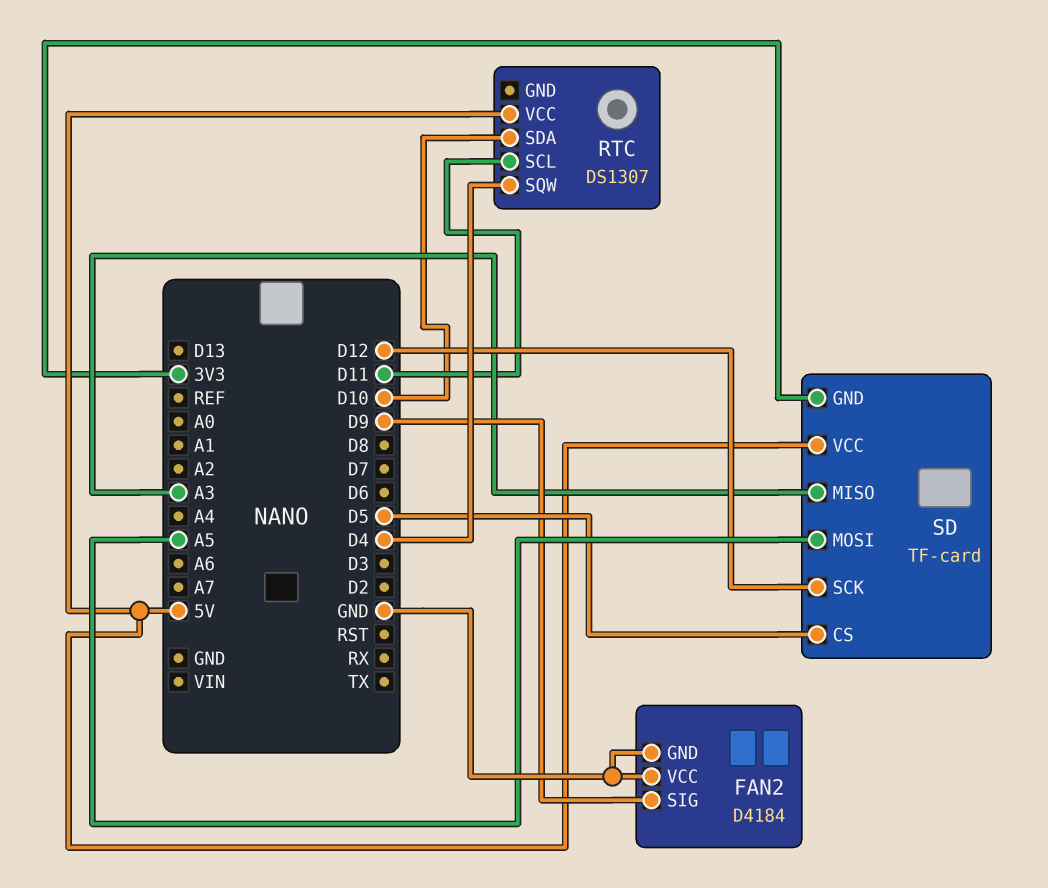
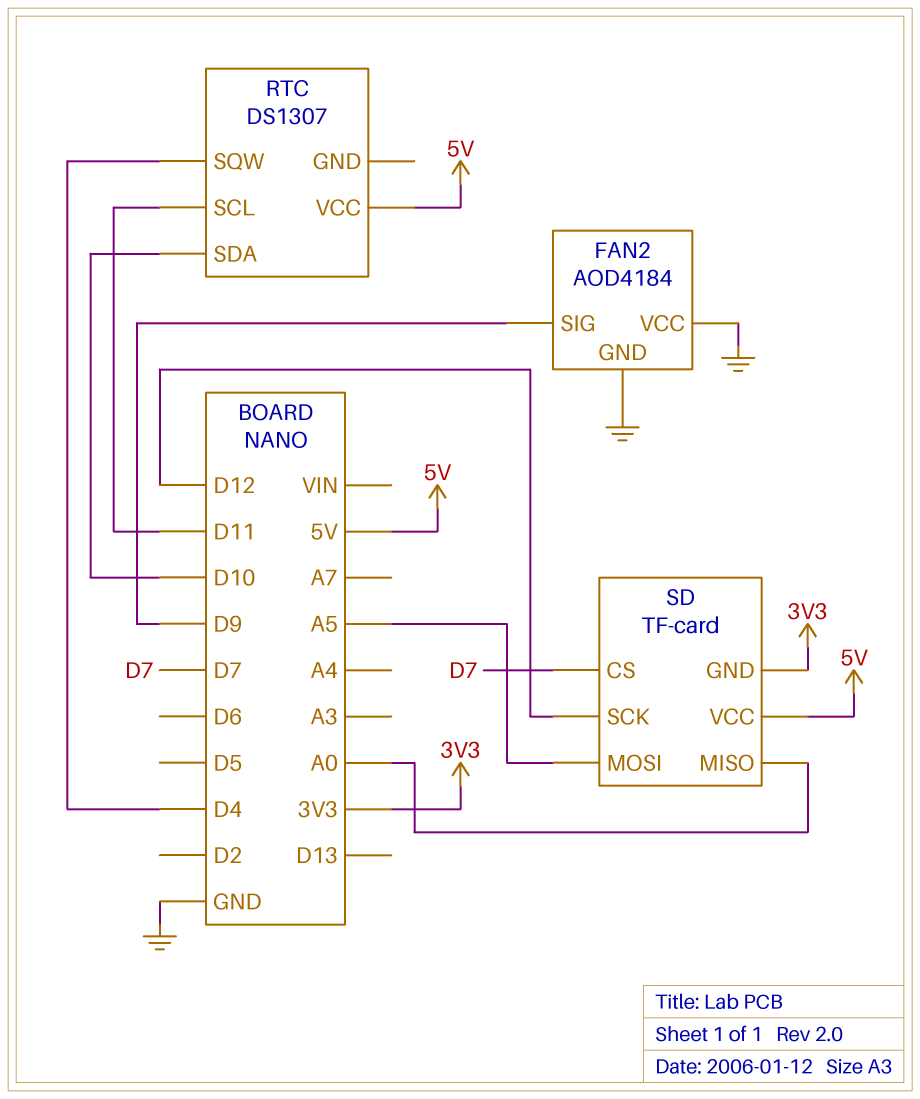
FAN2: D4184 -> AOD4184
SD pin CS: D5 -> D7
SD pin MISO: A3 -> A0

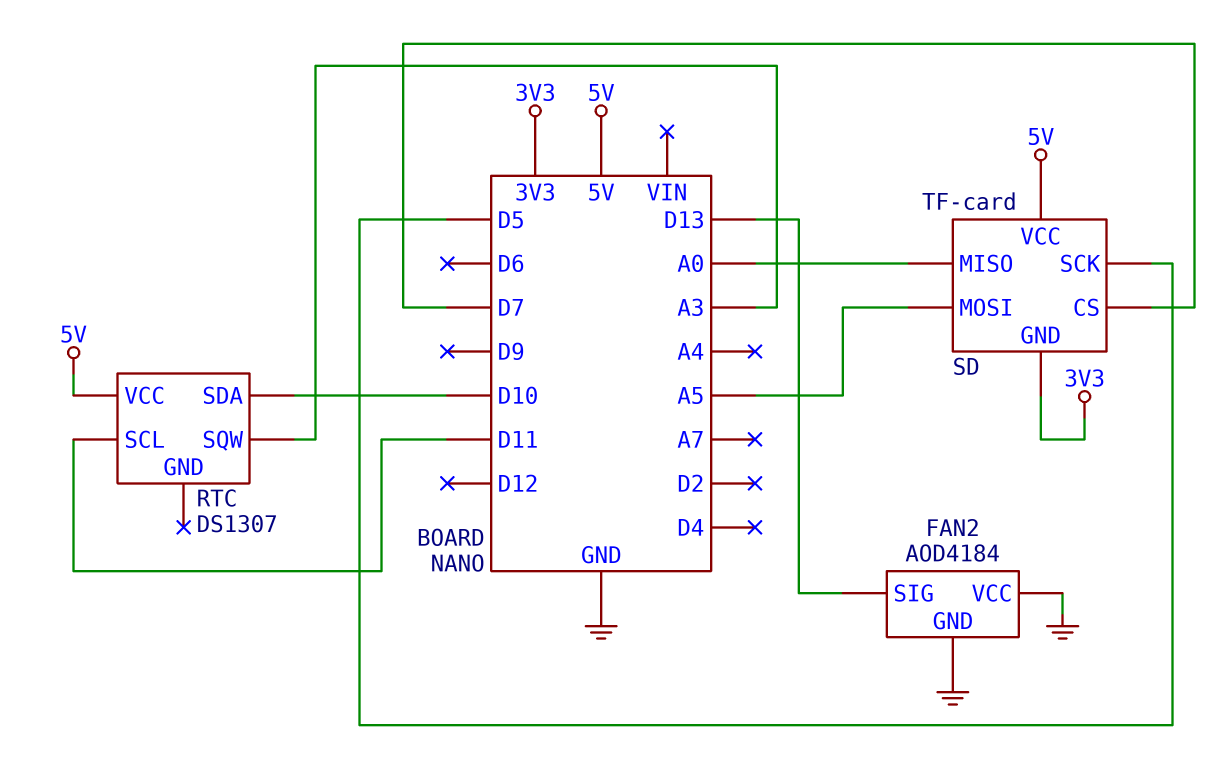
FAN2 pin SIG: D9 -> D13
RTC pin SQW: D4 -> A3
SD pin SCK: D12 -> D5

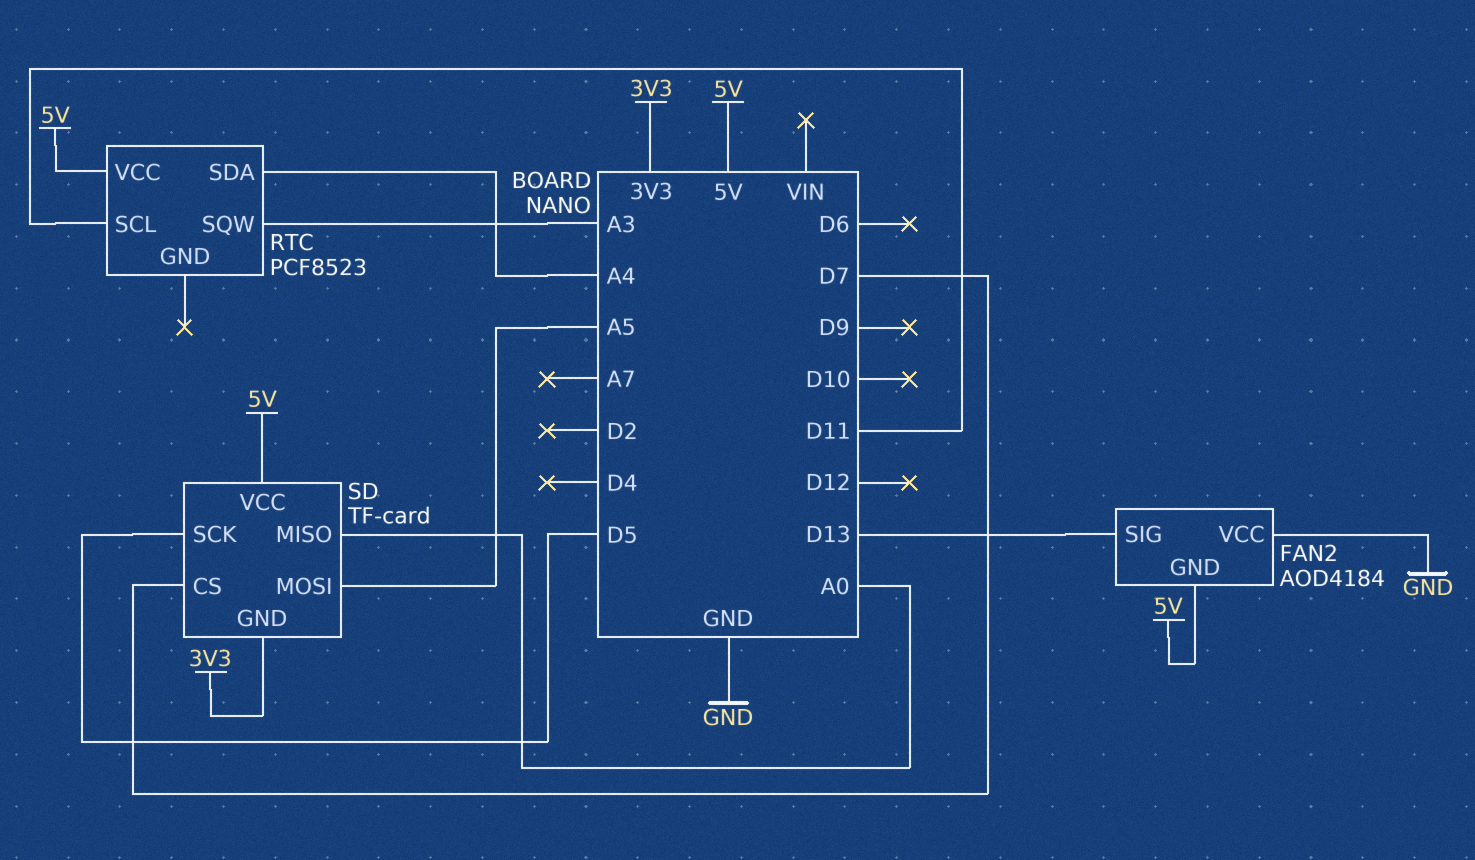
FAN2 pin GND: GND -> 5V
RTC: DS1307 -> PCF8523
RTC pin SDA: D10 -> A4

